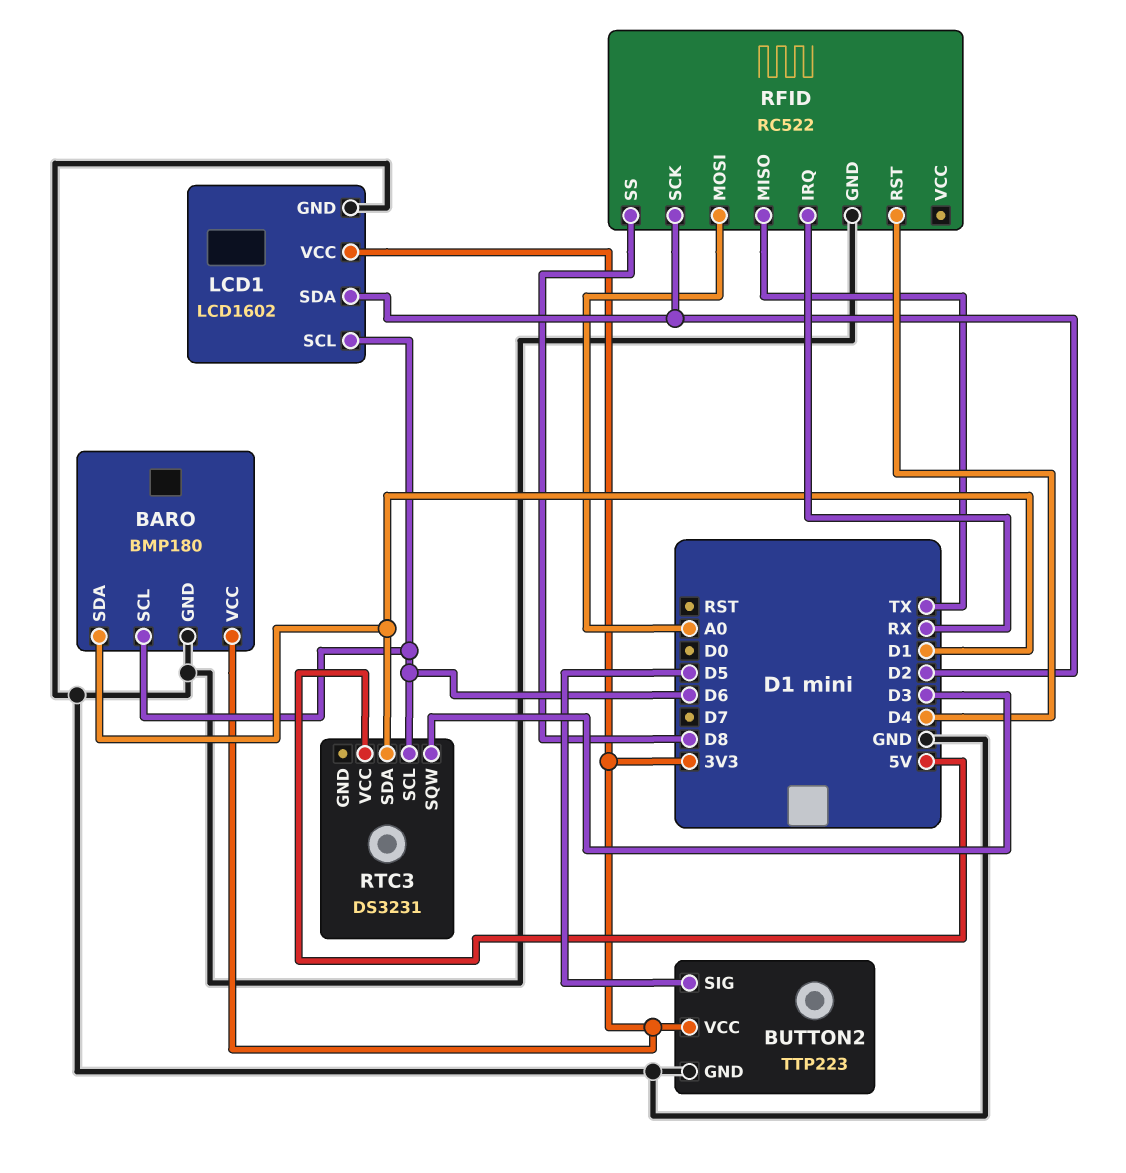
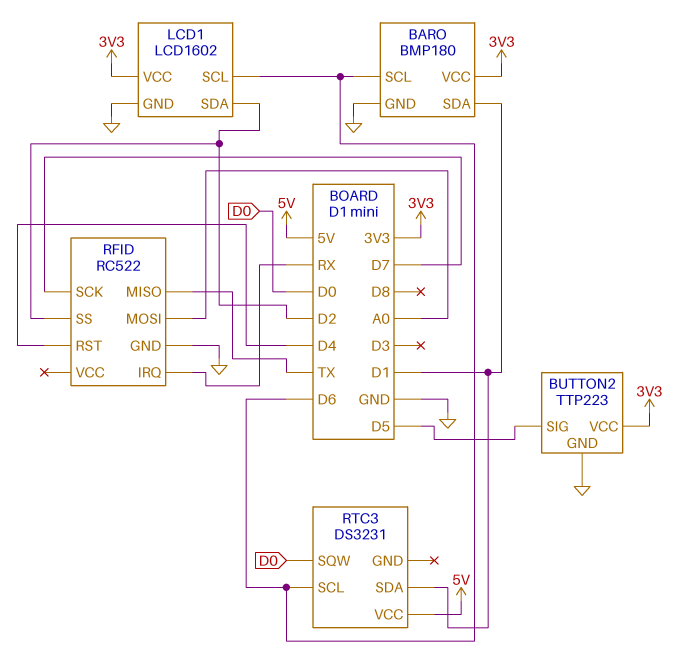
RFID pin SCK: D2 -> D7
RFID pin SS: D8 -> D2
RTC3 pin SQW: D3 -> D0

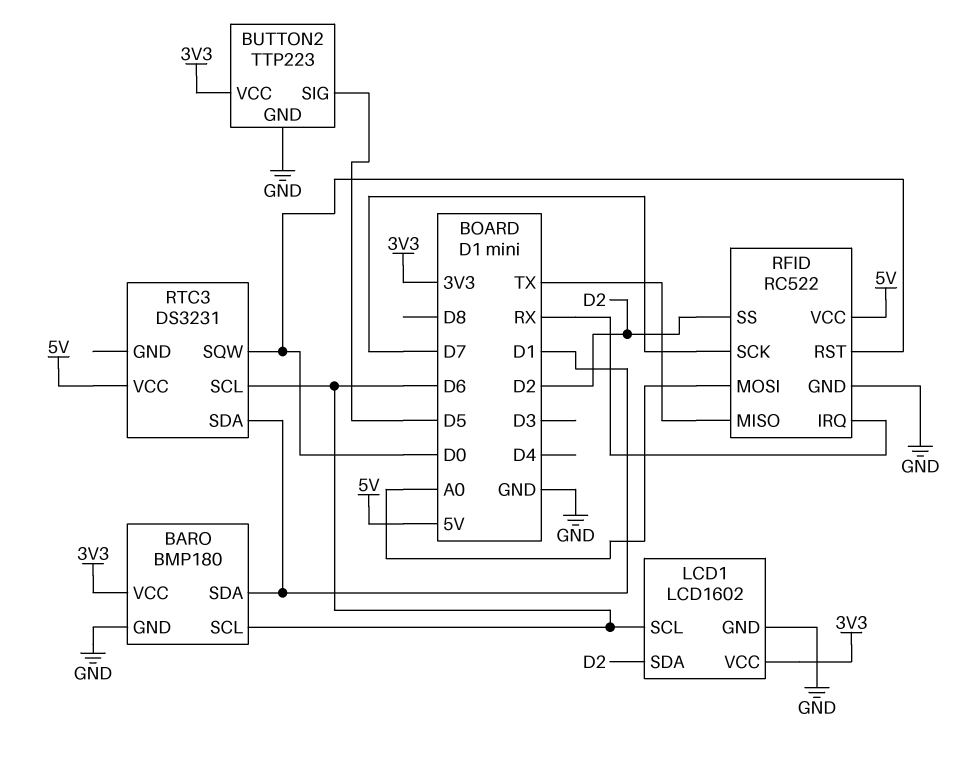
RFID pin RST: D4 -> D0
RFID pin VCC: none -> 5V

